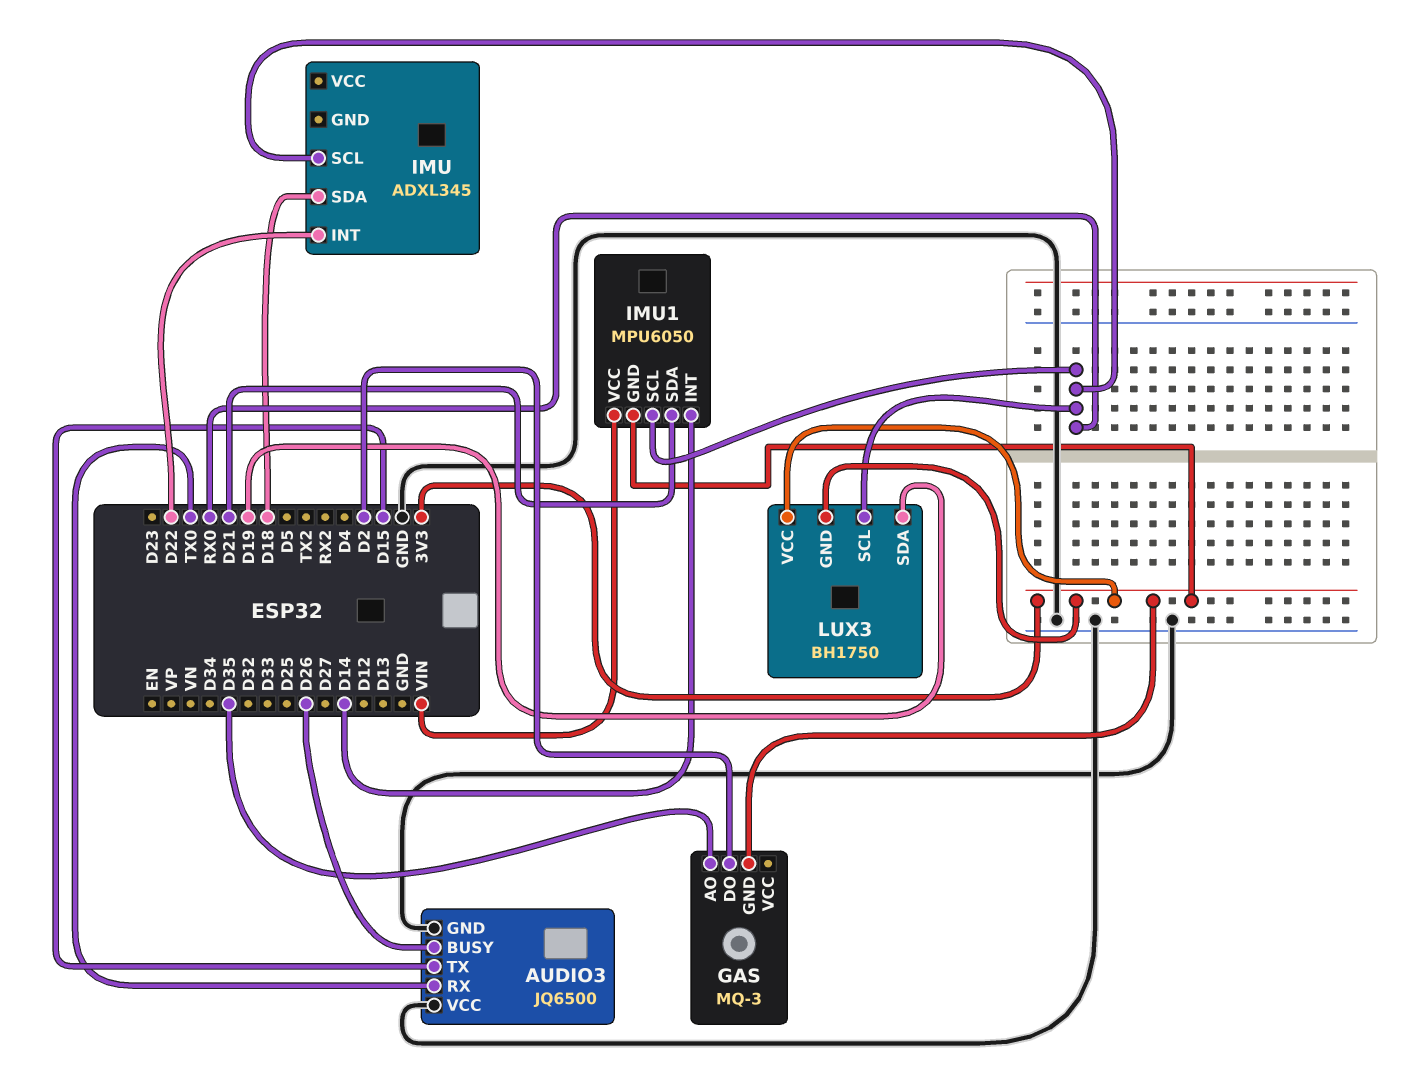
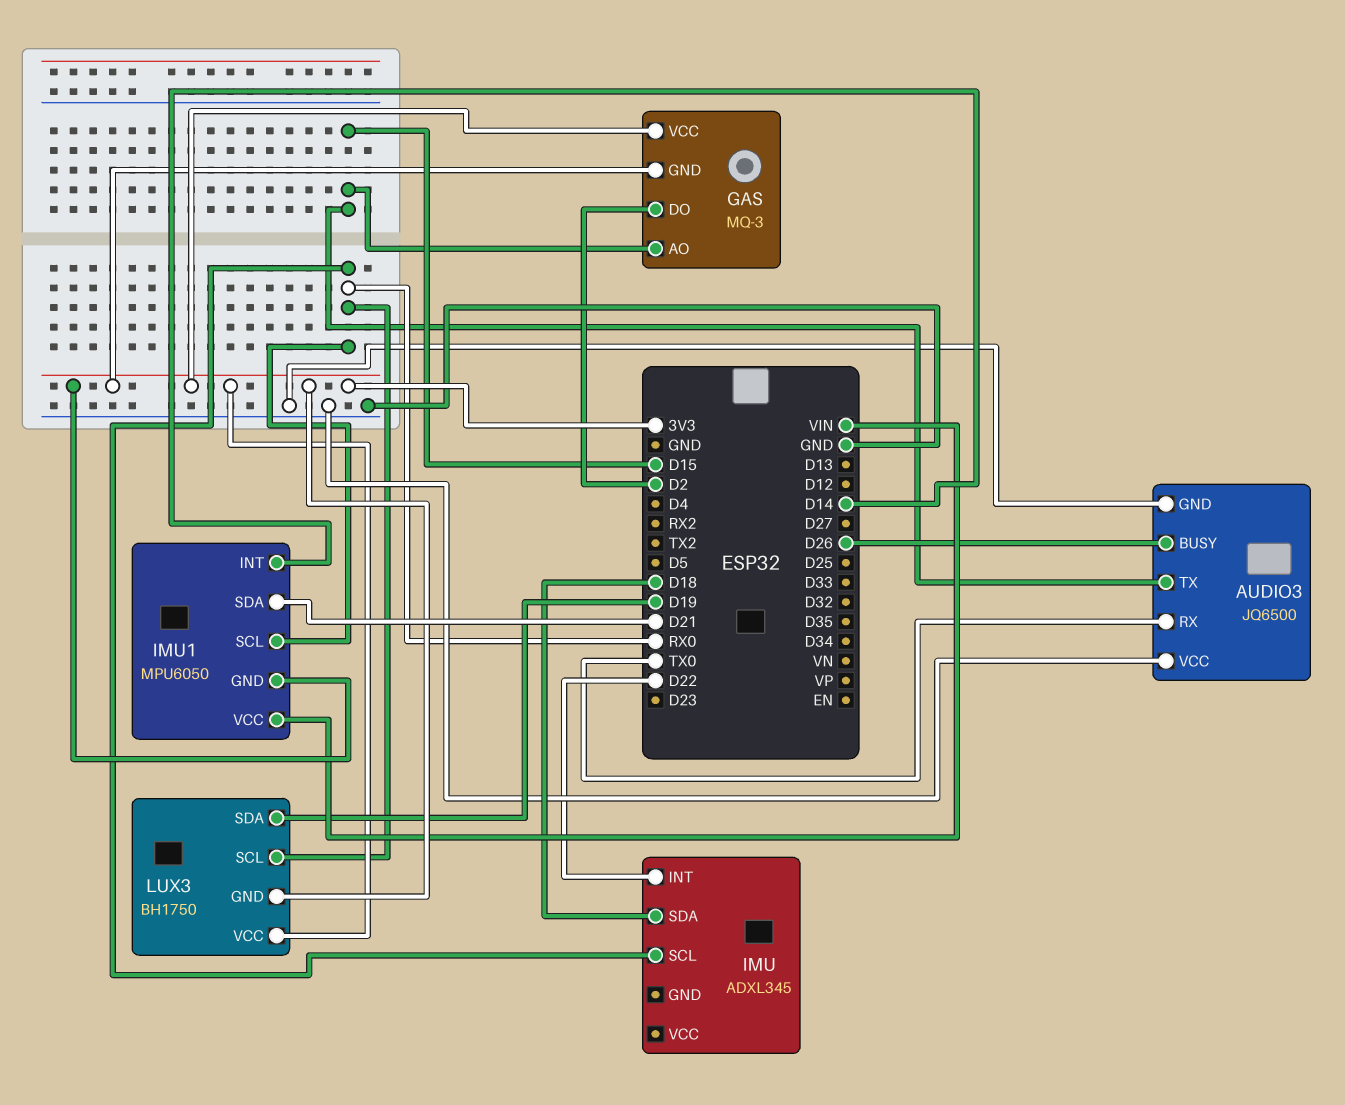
GAS pin AO: D35 -> D15
GAS pin VCC: none -> 3V3

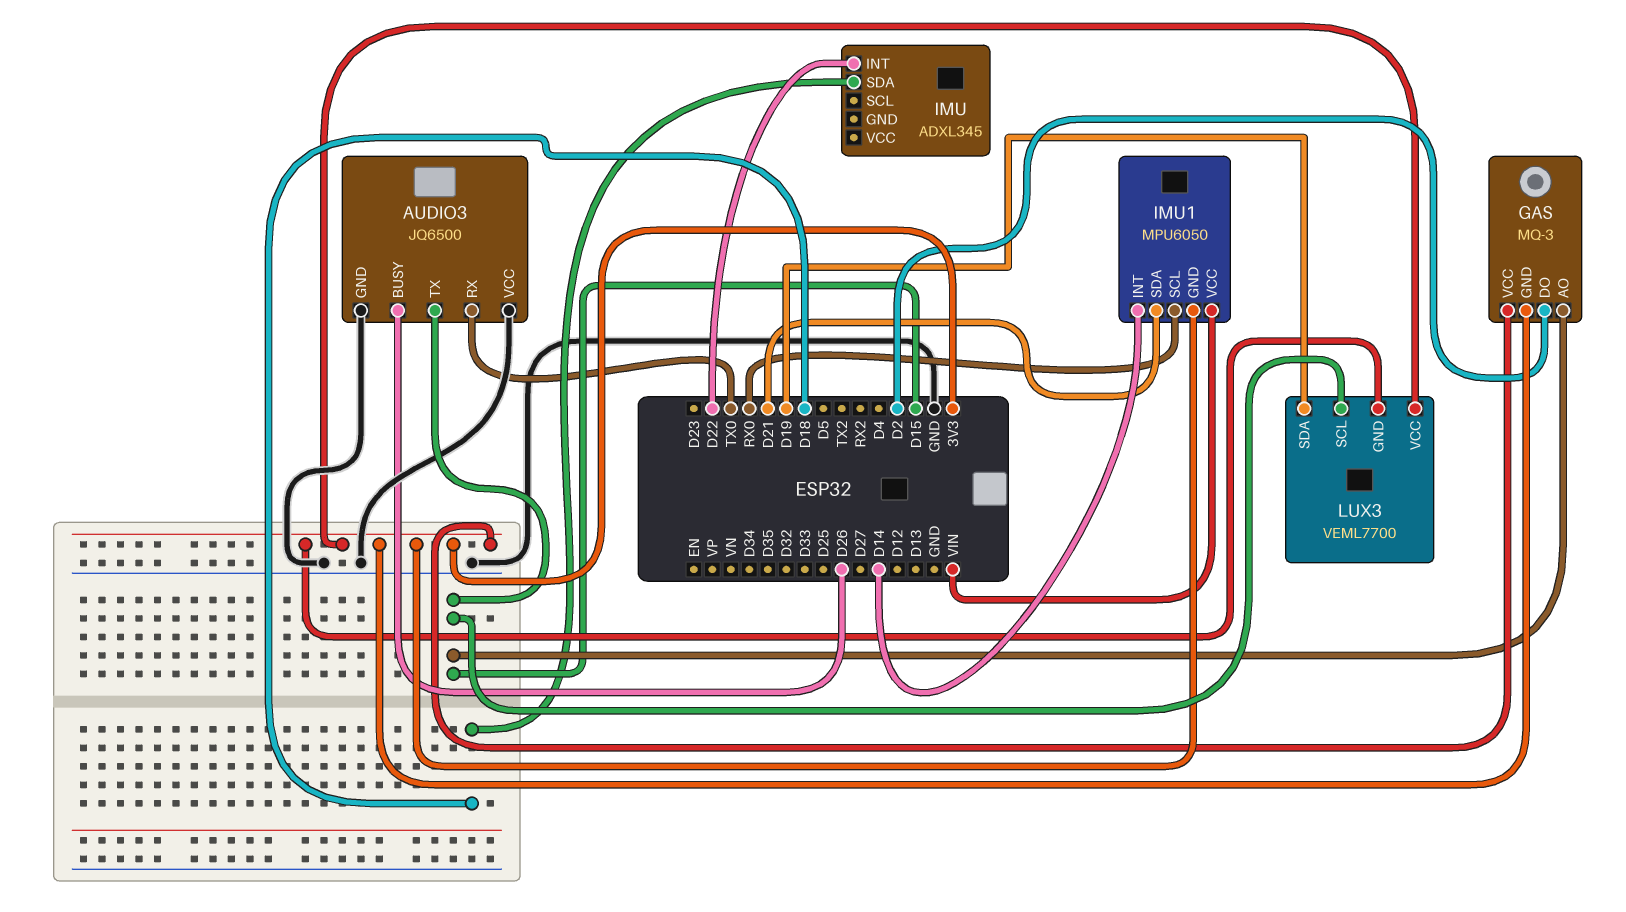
IMU pin SCL: RX0 -> none
LUX3: BH1750 -> VEML7700
LUX3 pin SCL: RX0 -> D15

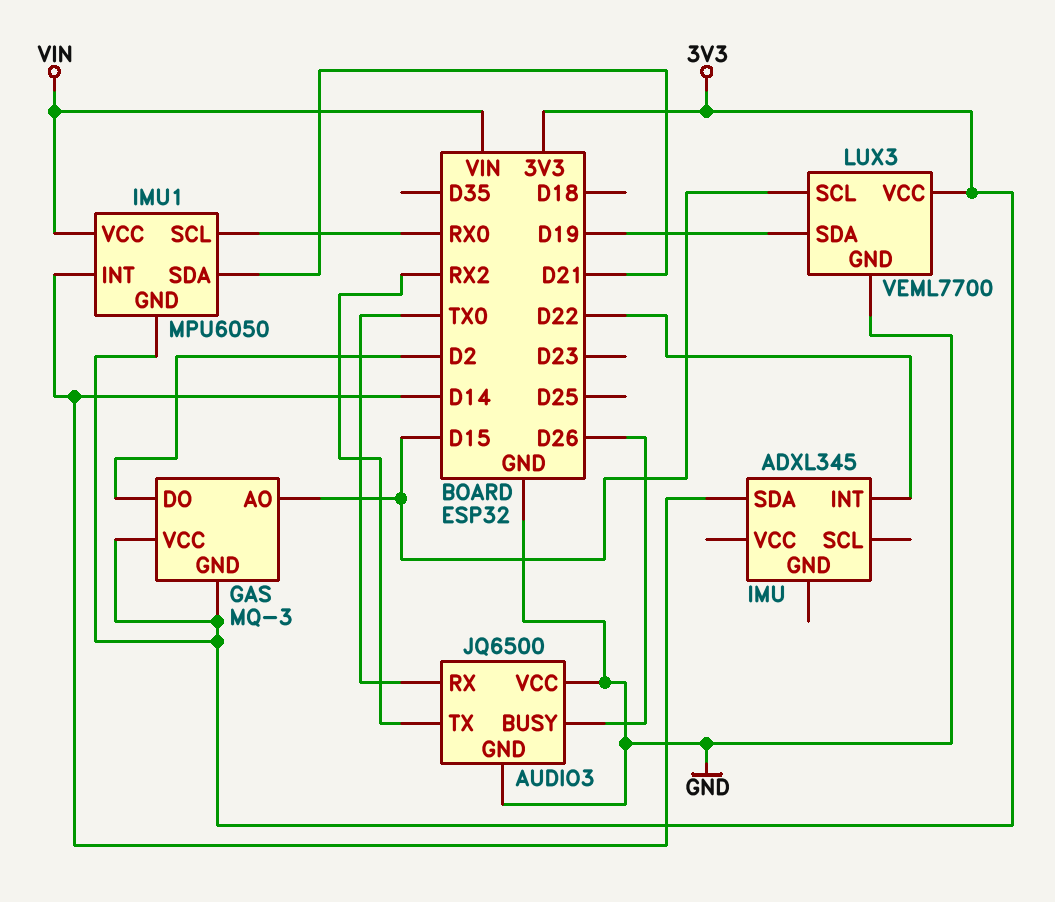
AUDIO3 pin TX: D15 -> RX2
IMU pin SDA: D18 -> D14
LUX3 pin GND: 3V3 -> GND

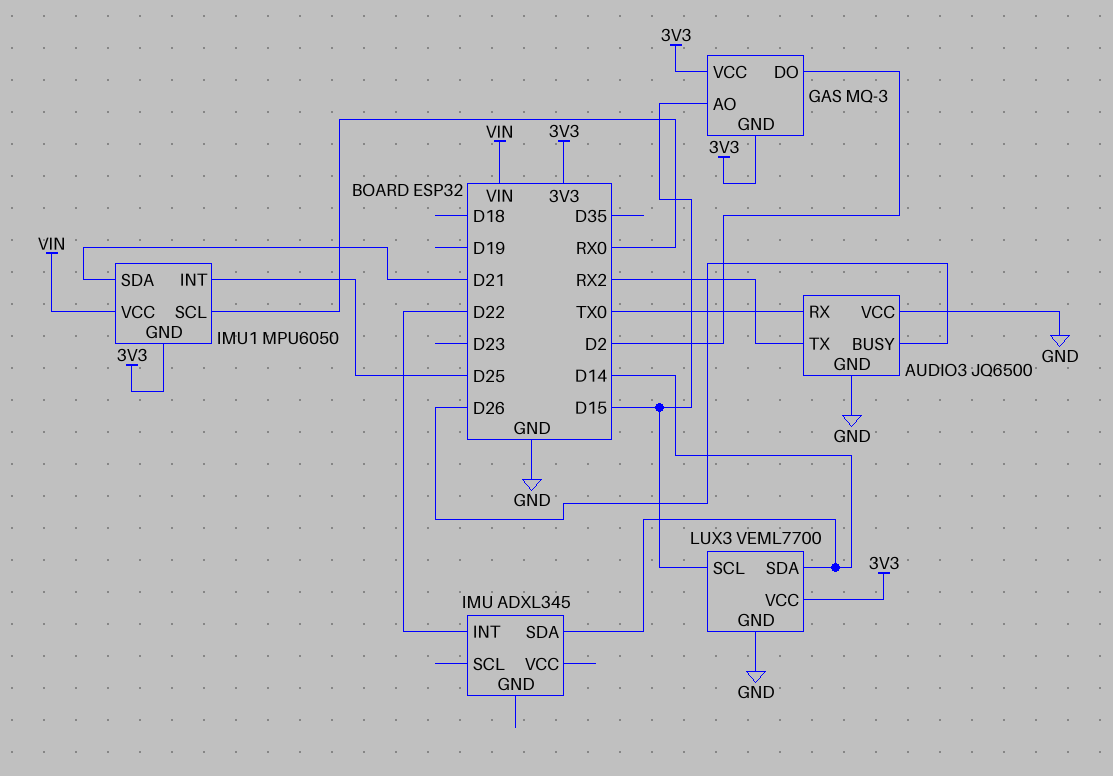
IMU1 pin INT: D14 -> D25
LUX3 pin SDA: D19 -> D14

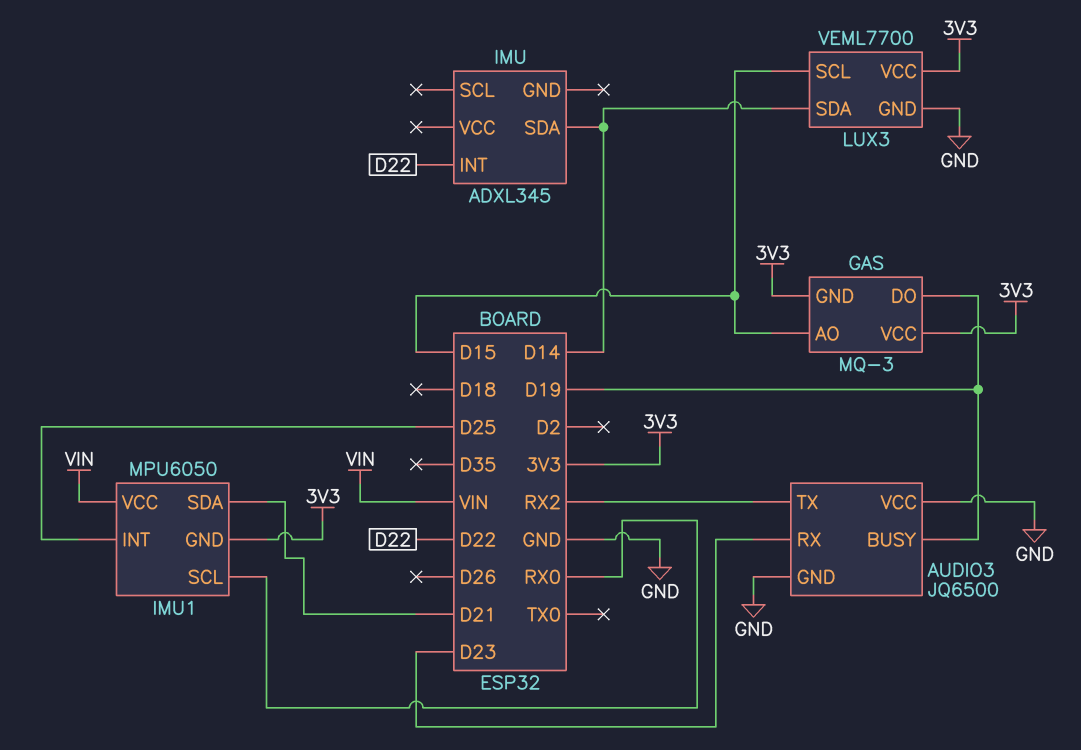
AUDIO3 pin BUSY: D26 -> D19
AUDIO3 pin RX: TX0 -> D23
GAS pin DO: D2 -> D19

